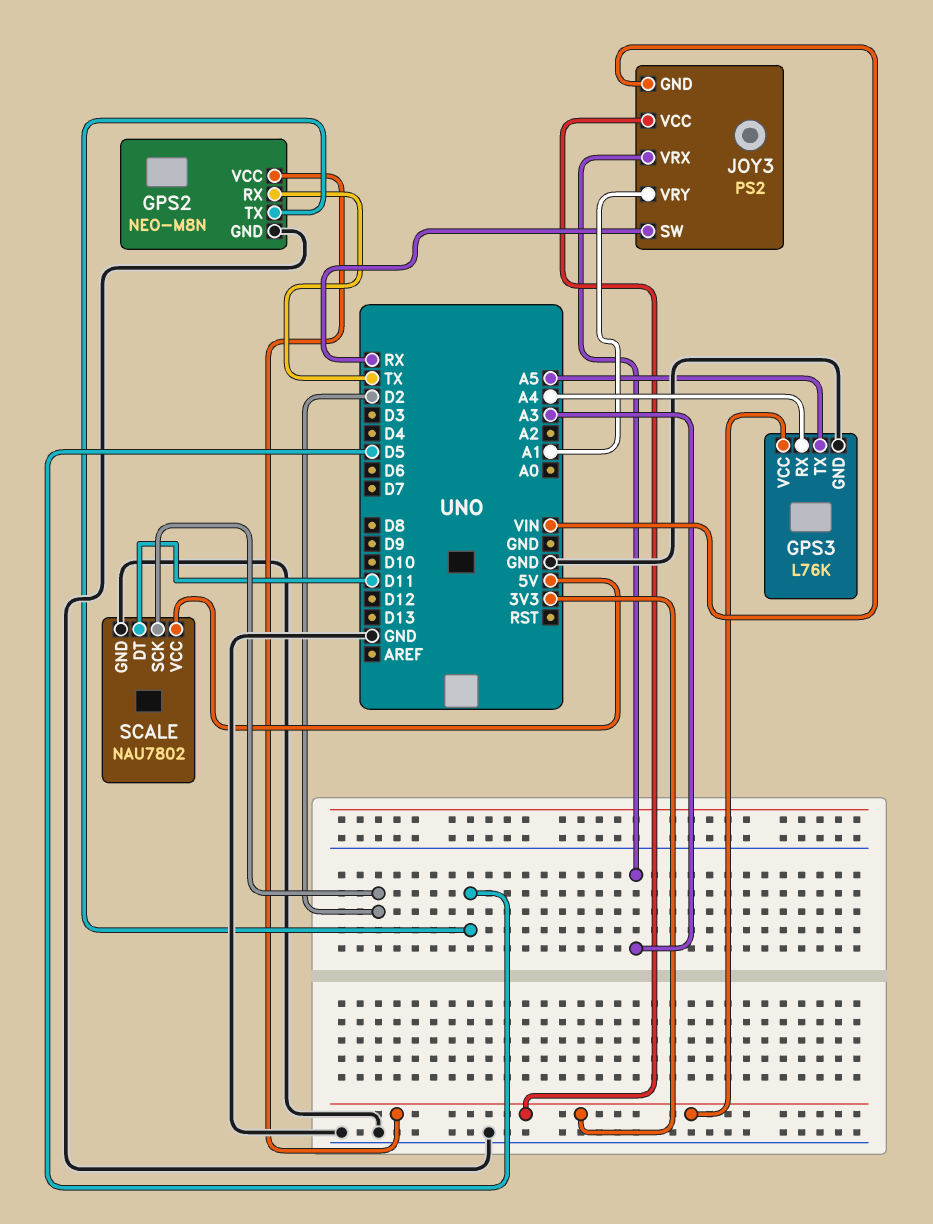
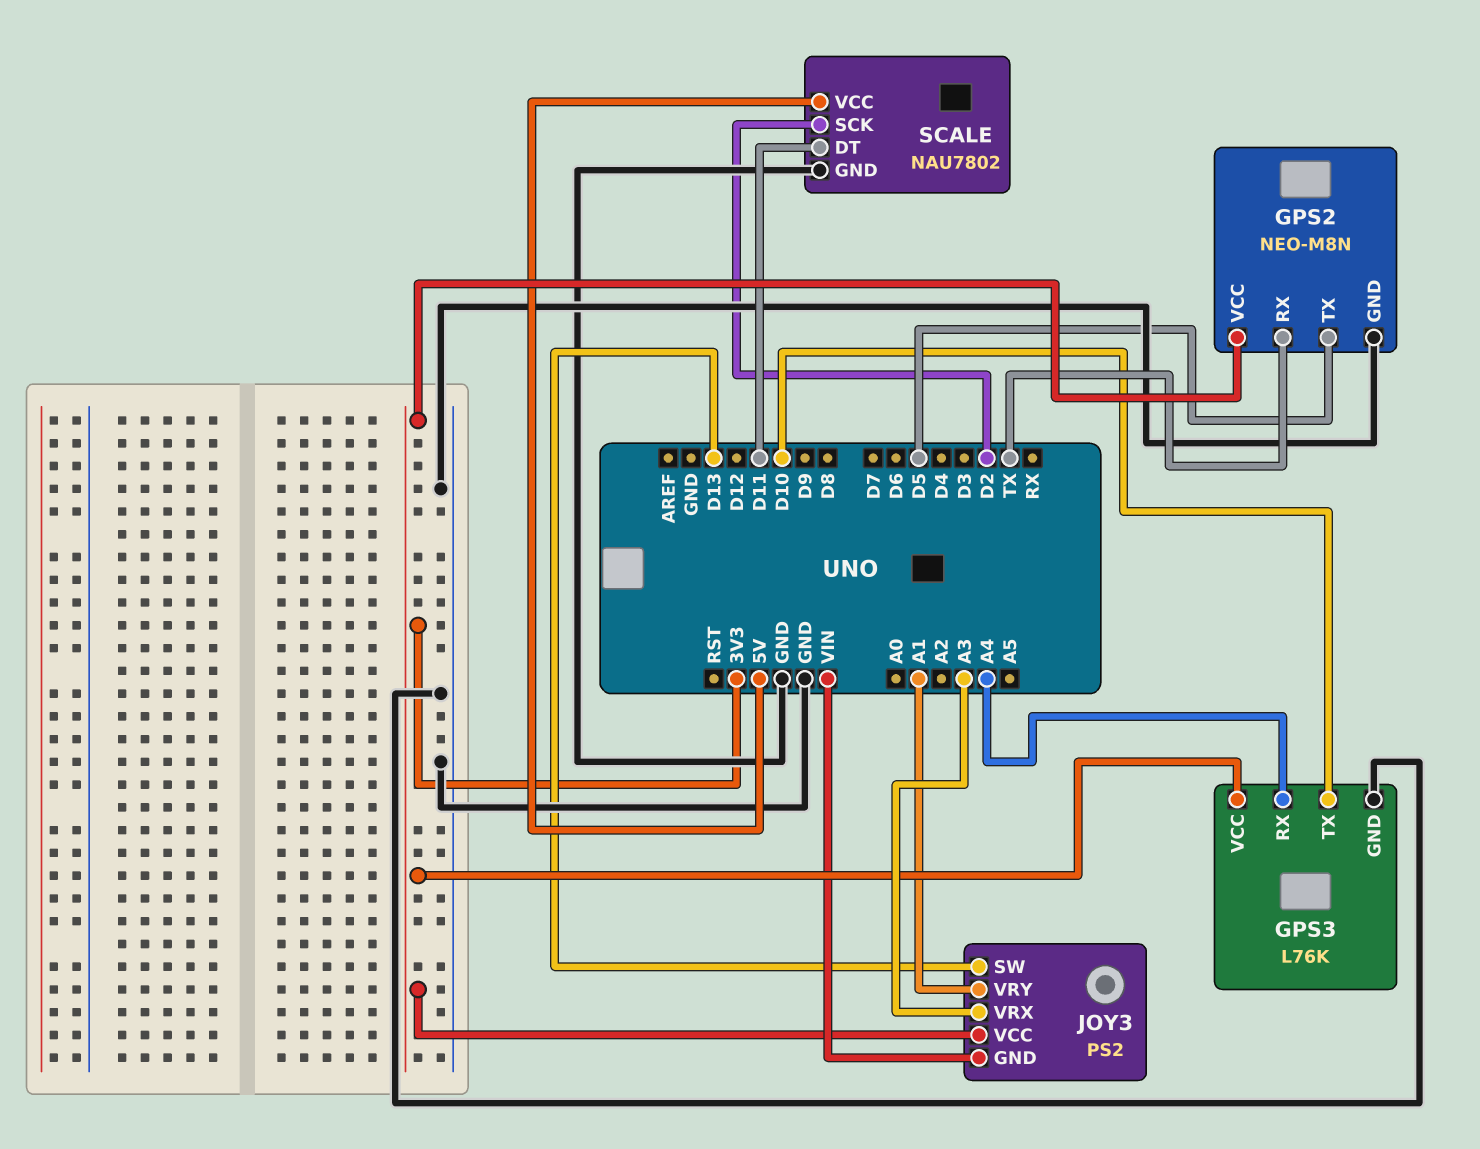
GPS3 pin TX: A5 -> D10
JOY3 pin SW: RX -> D13

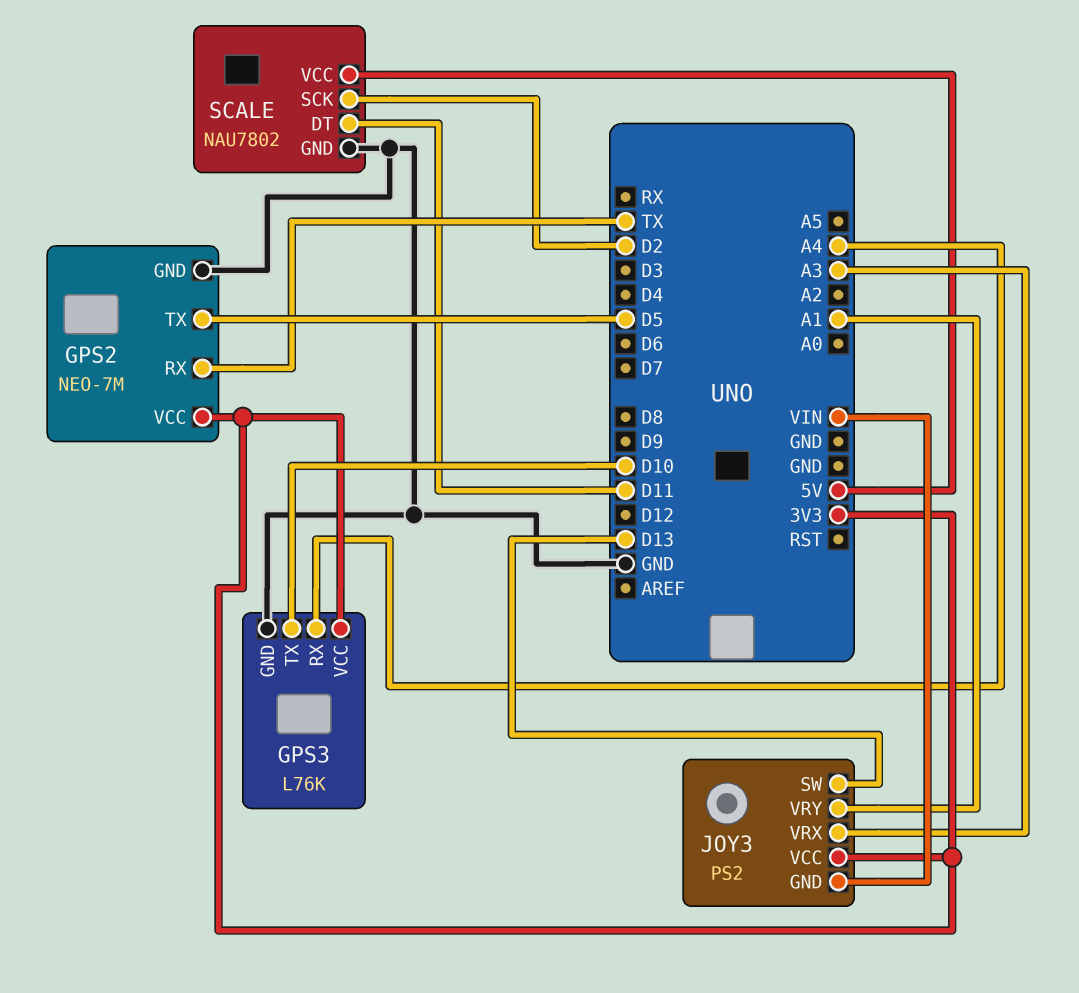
GPS2: NEO-M8N -> NEO-7M

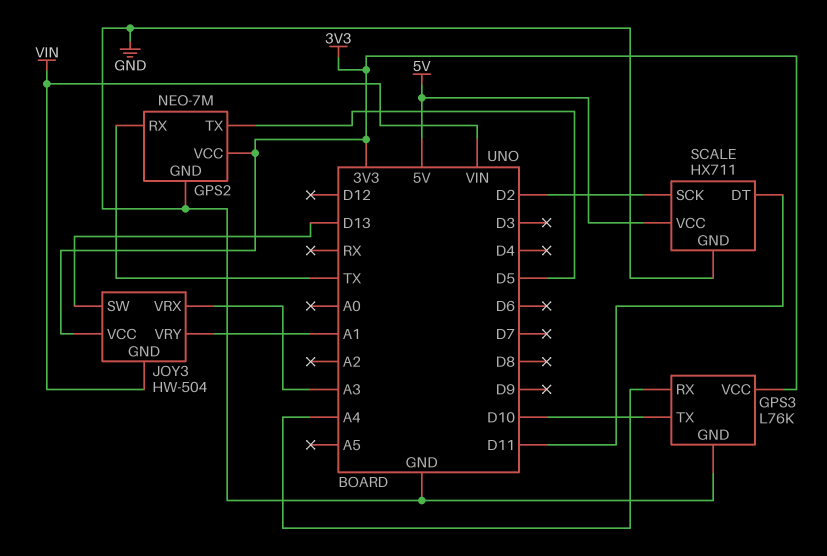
JOY3: PS2 -> HW-504
SCALE: NAU7802 -> HX711

